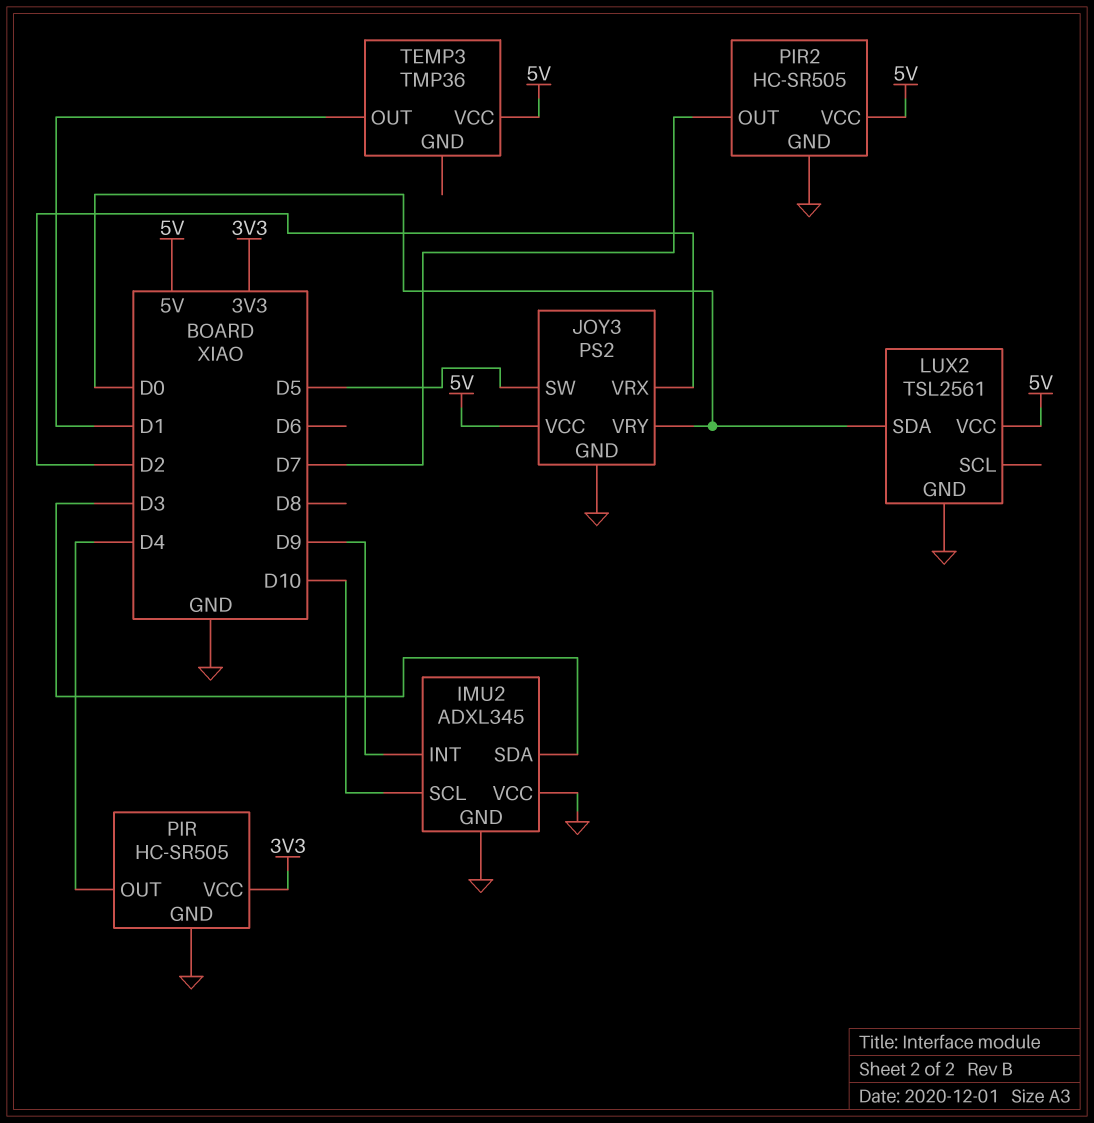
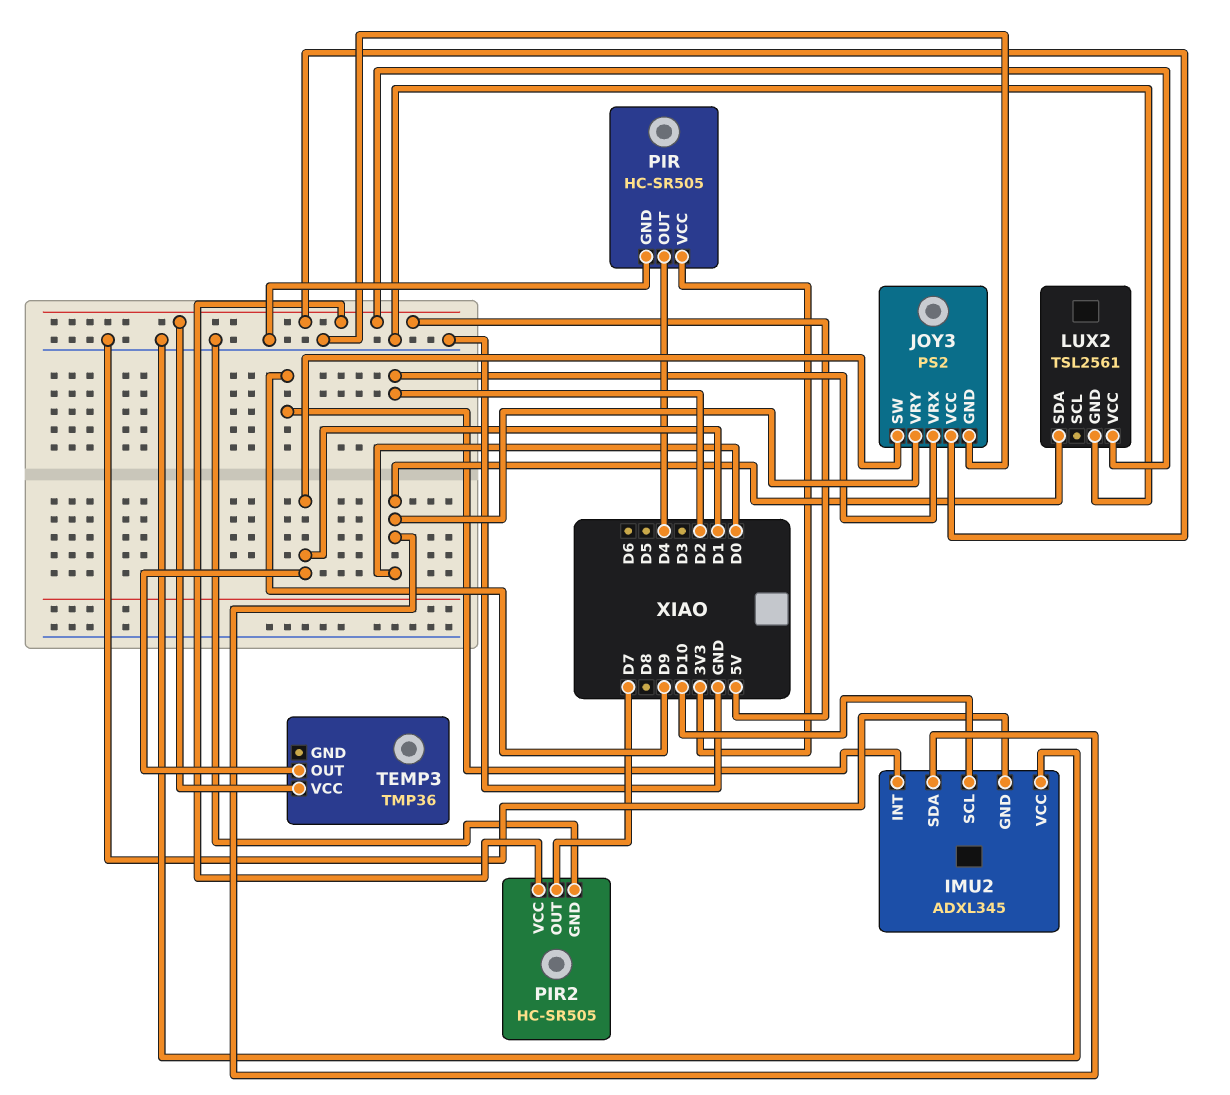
IMU2 pin SDA: D3 -> D0
JOY3 pin SW: D5 -> D1

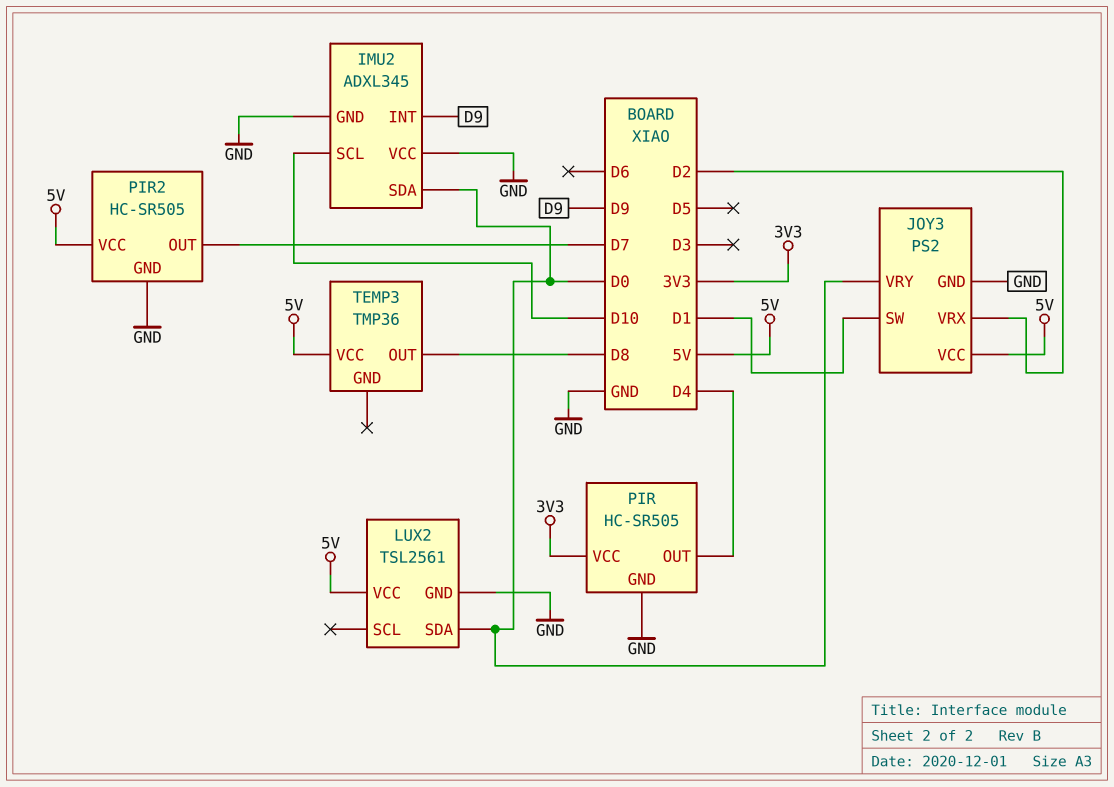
TEMP3 pin OUT: D1 -> D8

